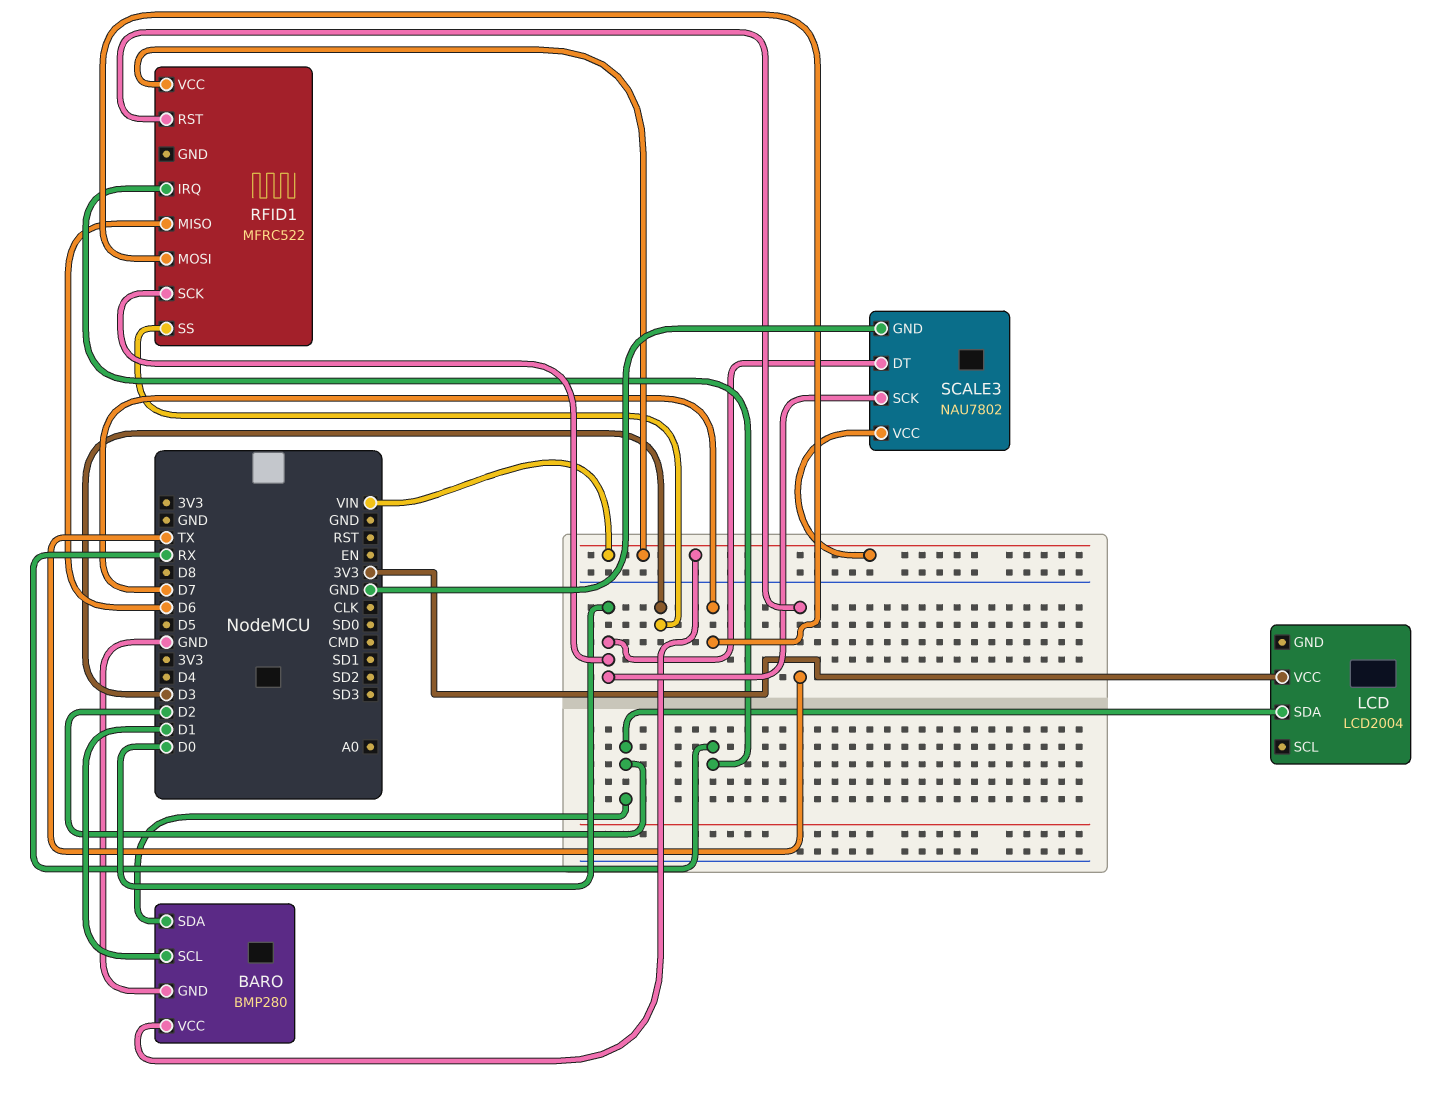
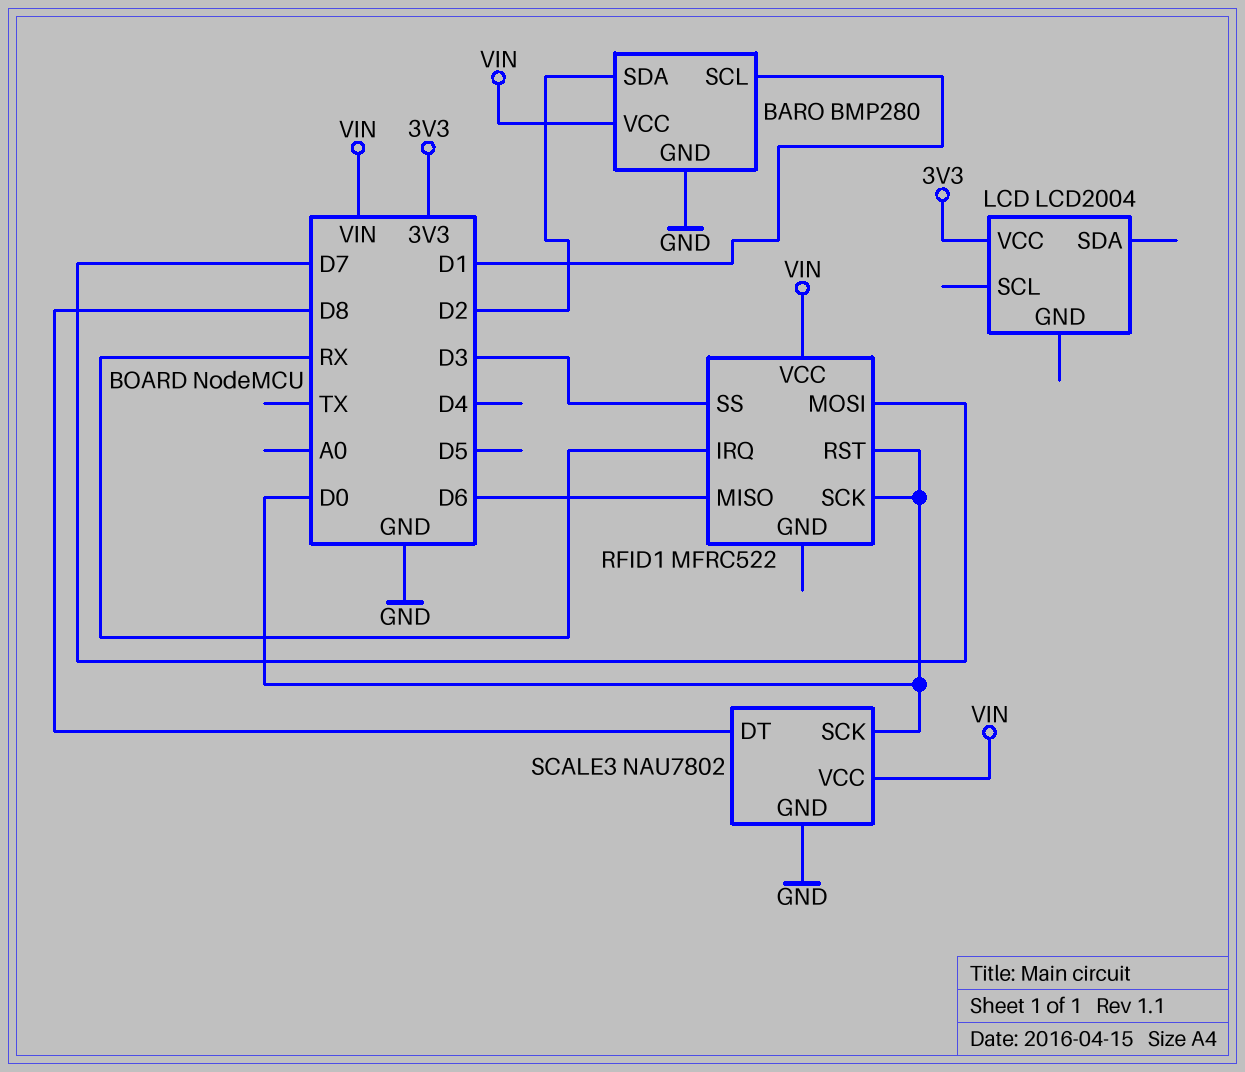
LCD pin SDA: D2 -> none
RFID1 pin RST: TX -> D0
SCALE3 pin DT: D0 -> D8

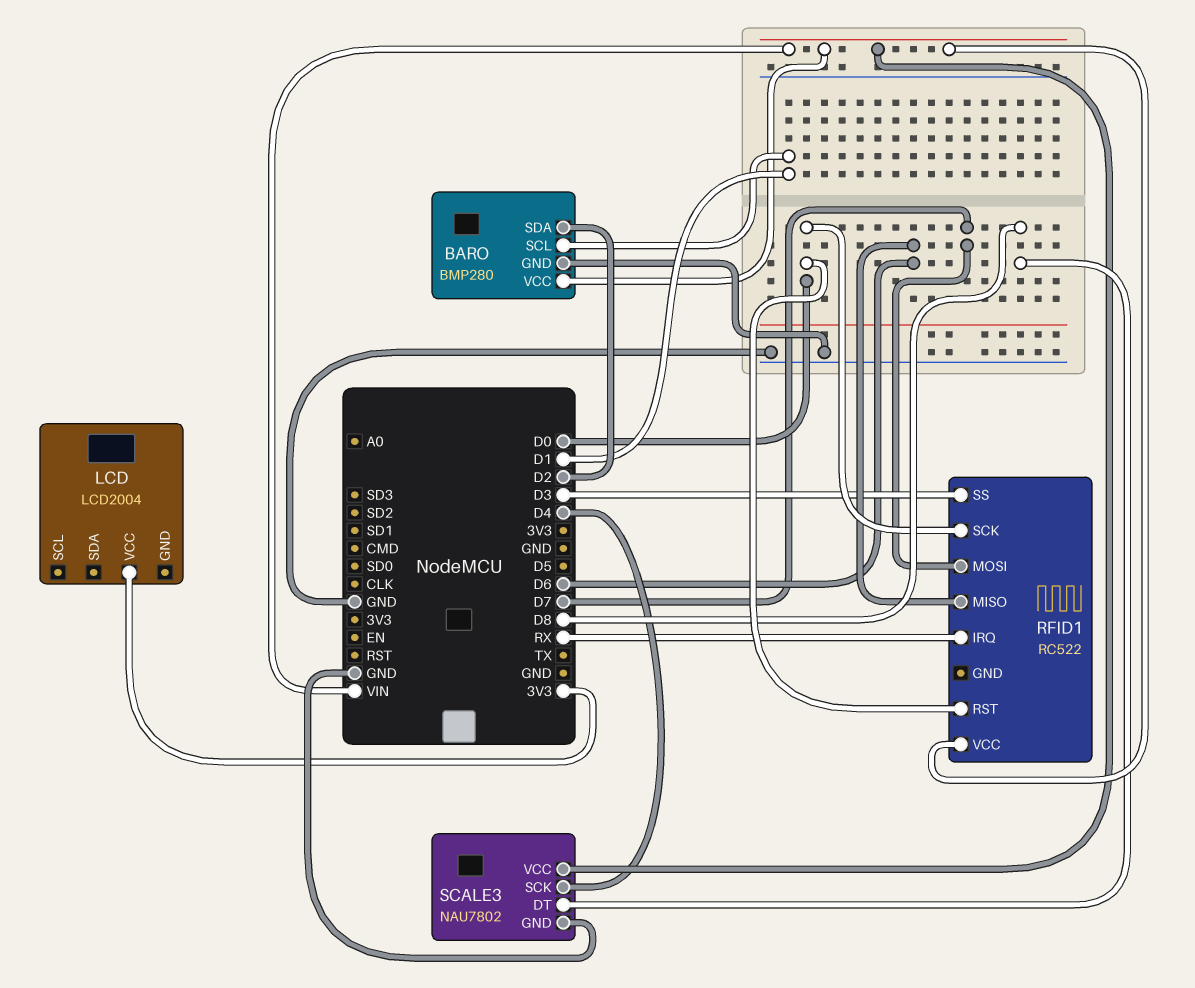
RFID1: MFRC522 -> RC522
SCALE3 pin SCK: D0 -> D4

